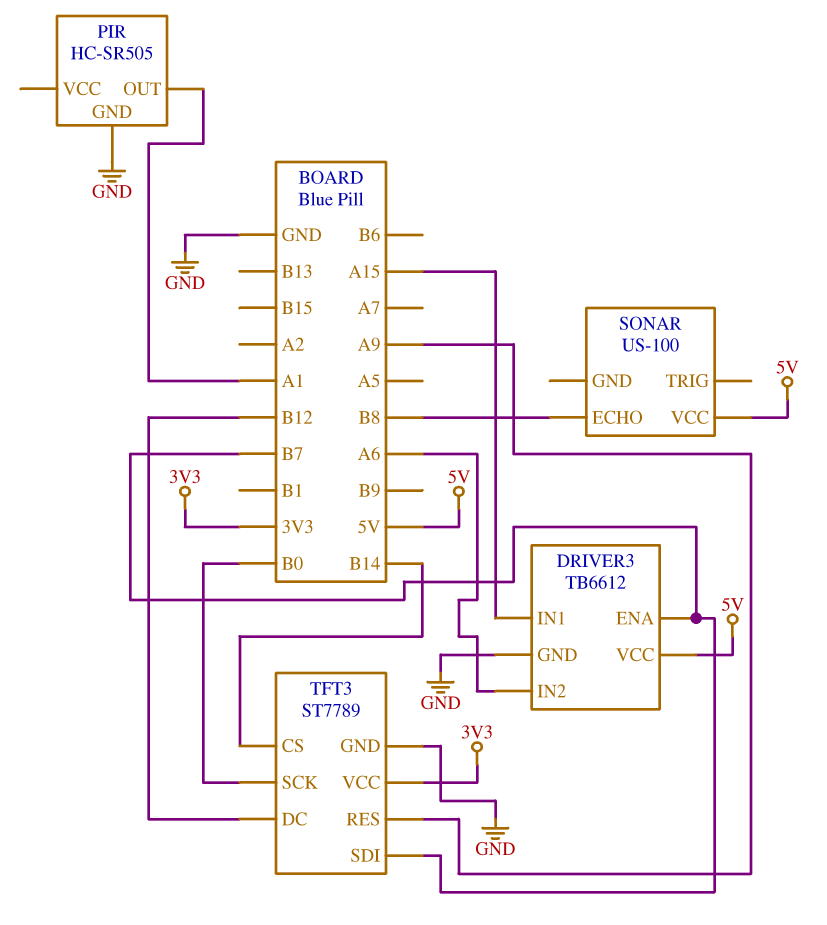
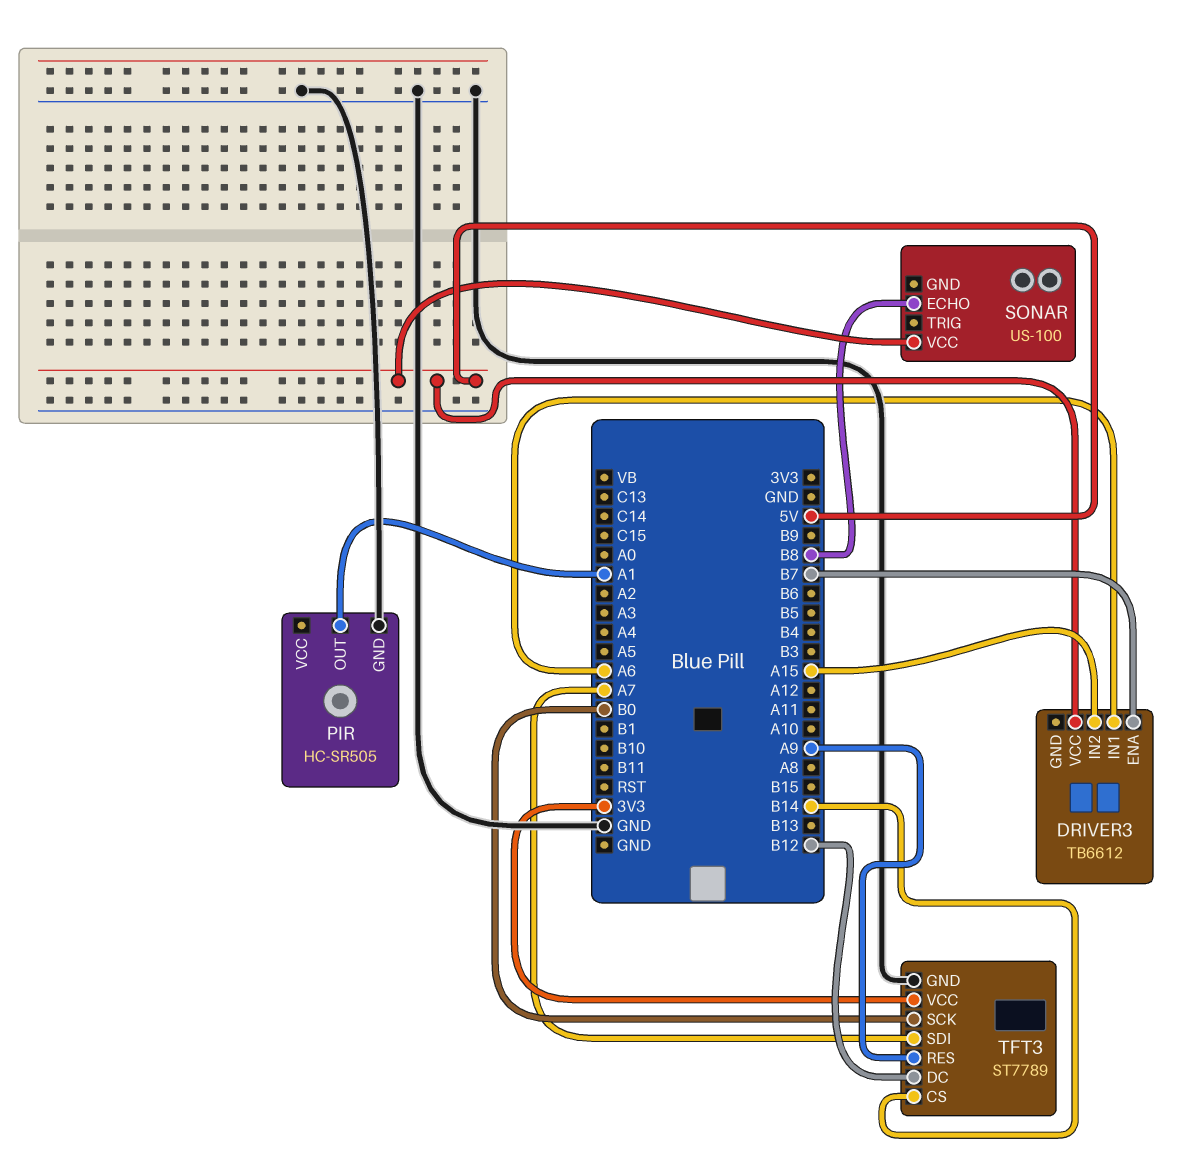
DRIVER3 pin GND: GND -> none
DRIVER3 pin IN1: A15 -> A6
DRIVER3 pin IN2: A6 -> A15
TFT3 pin SDI: B7 -> A7

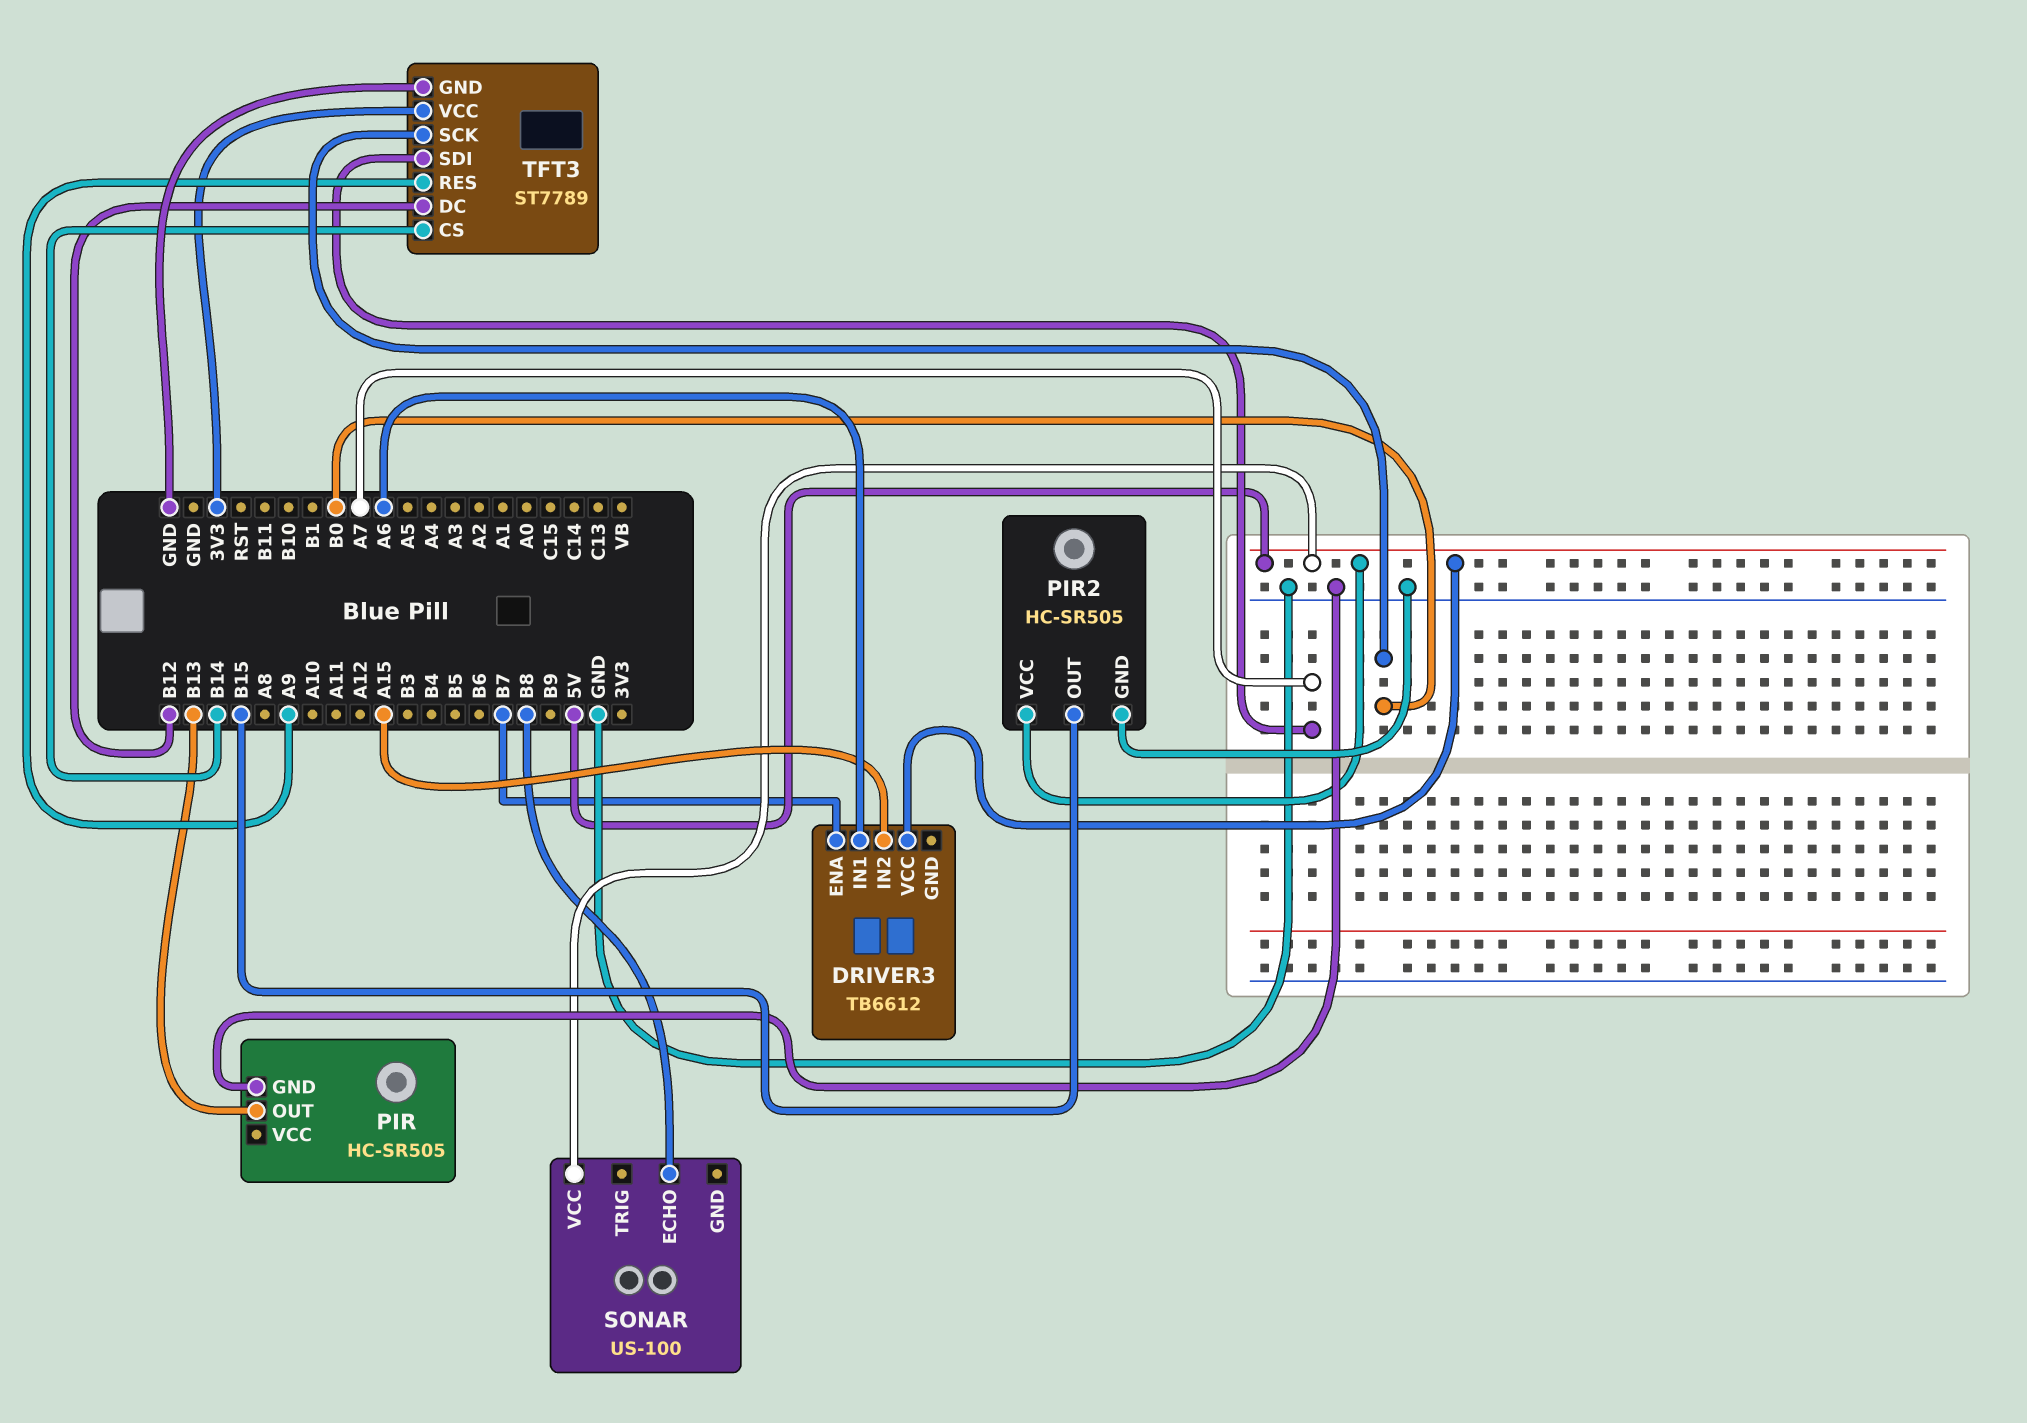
PIR pin OUT: A1 -> B13
PIR2: none -> HC-SR505
PIR2 pin GND: none -> GND
PIR2 pin OUT: none -> B15
PIR2 pin VCC: none -> 5V

